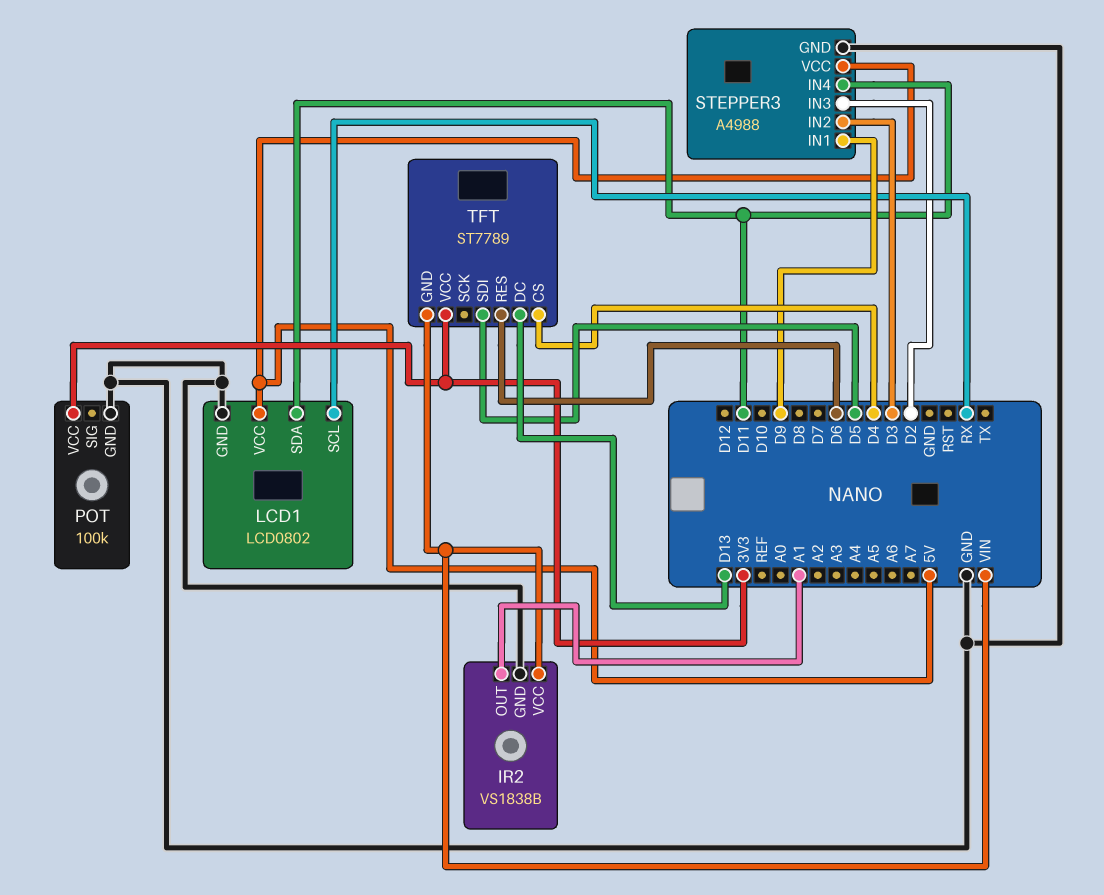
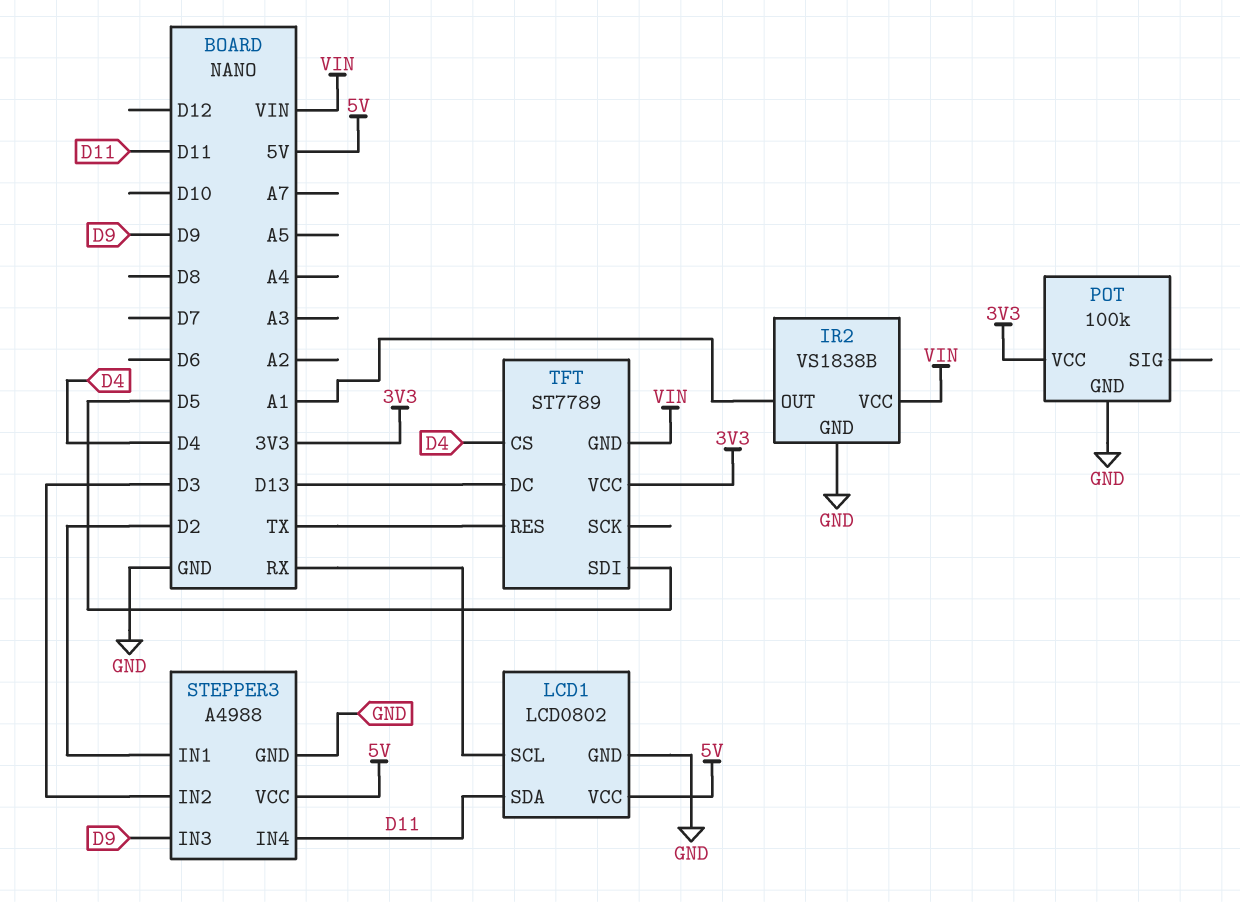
STEPPER3 pin IN1: D9 -> D2
STEPPER3 pin IN3: D2 -> D9
TFT pin RES: D6 -> TX

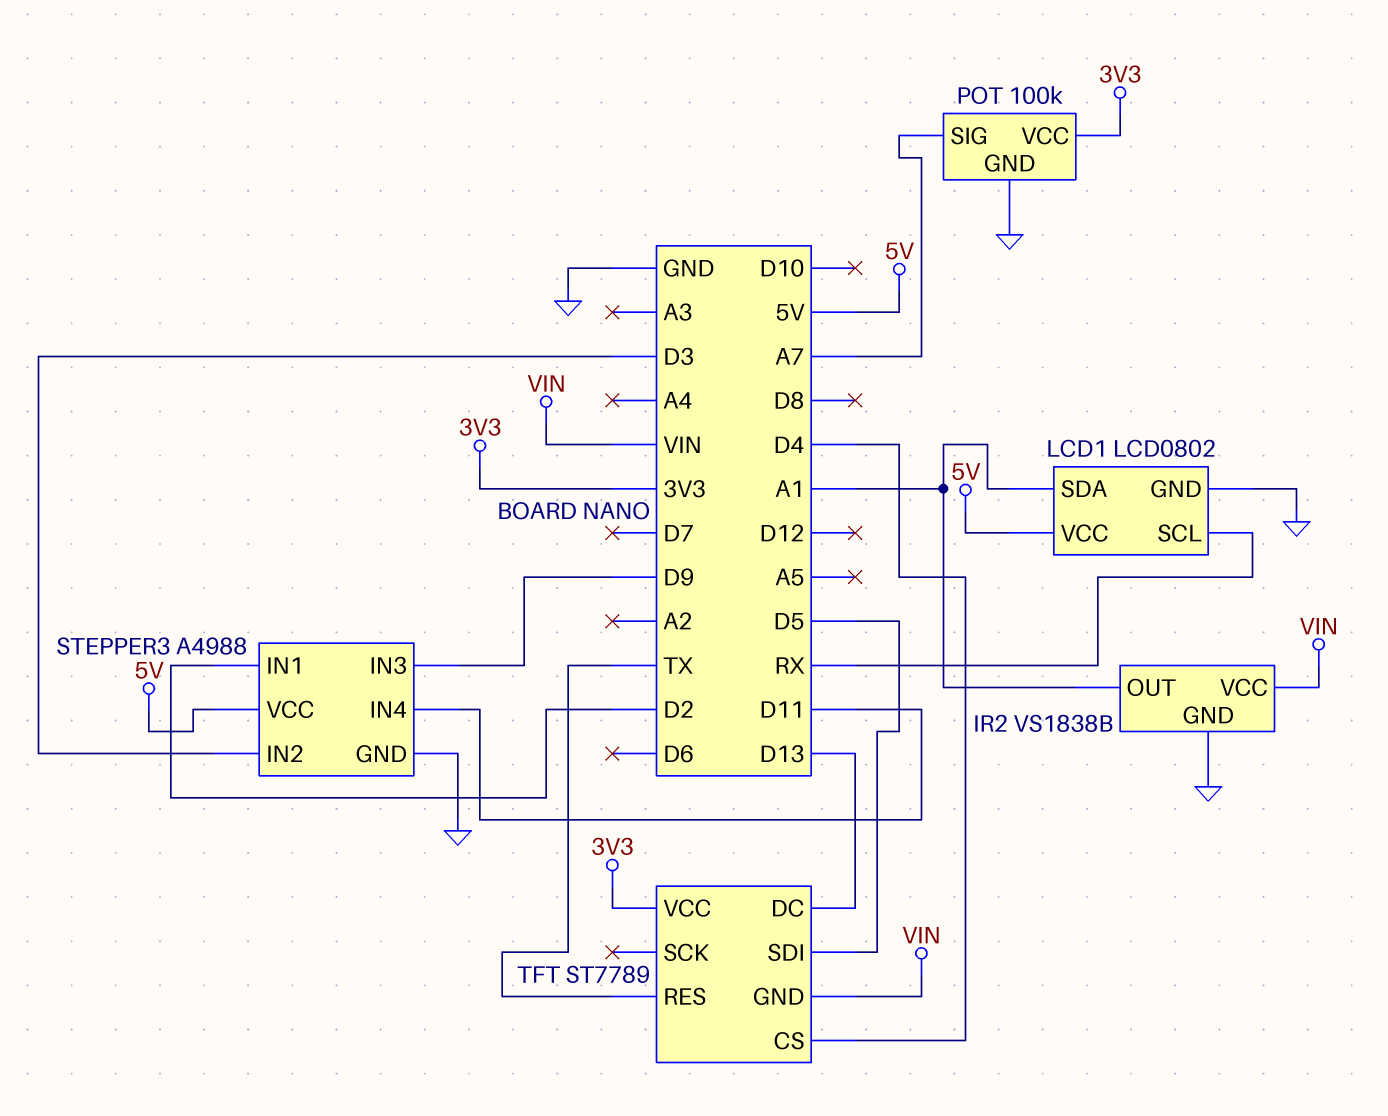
LCD1 pin SDA: D11 -> A1
POT pin SIG: none -> A7

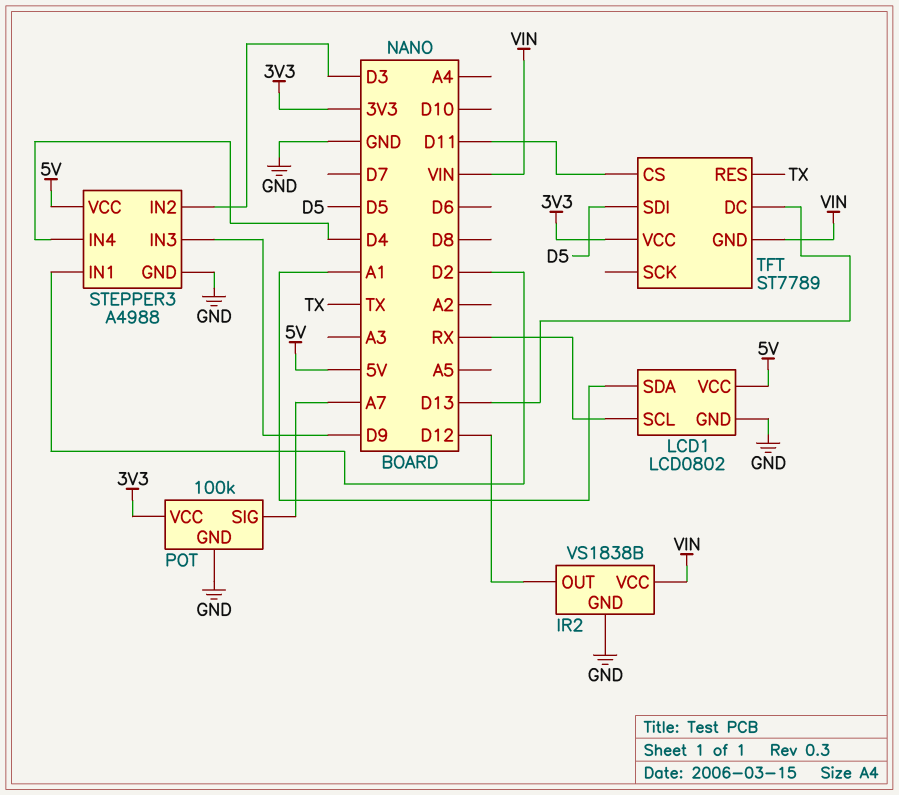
IR2 pin OUT: A1 -> D12
STEPPER3 pin IN4: D11 -> D4
TFT pin CS: D4 -> D11

